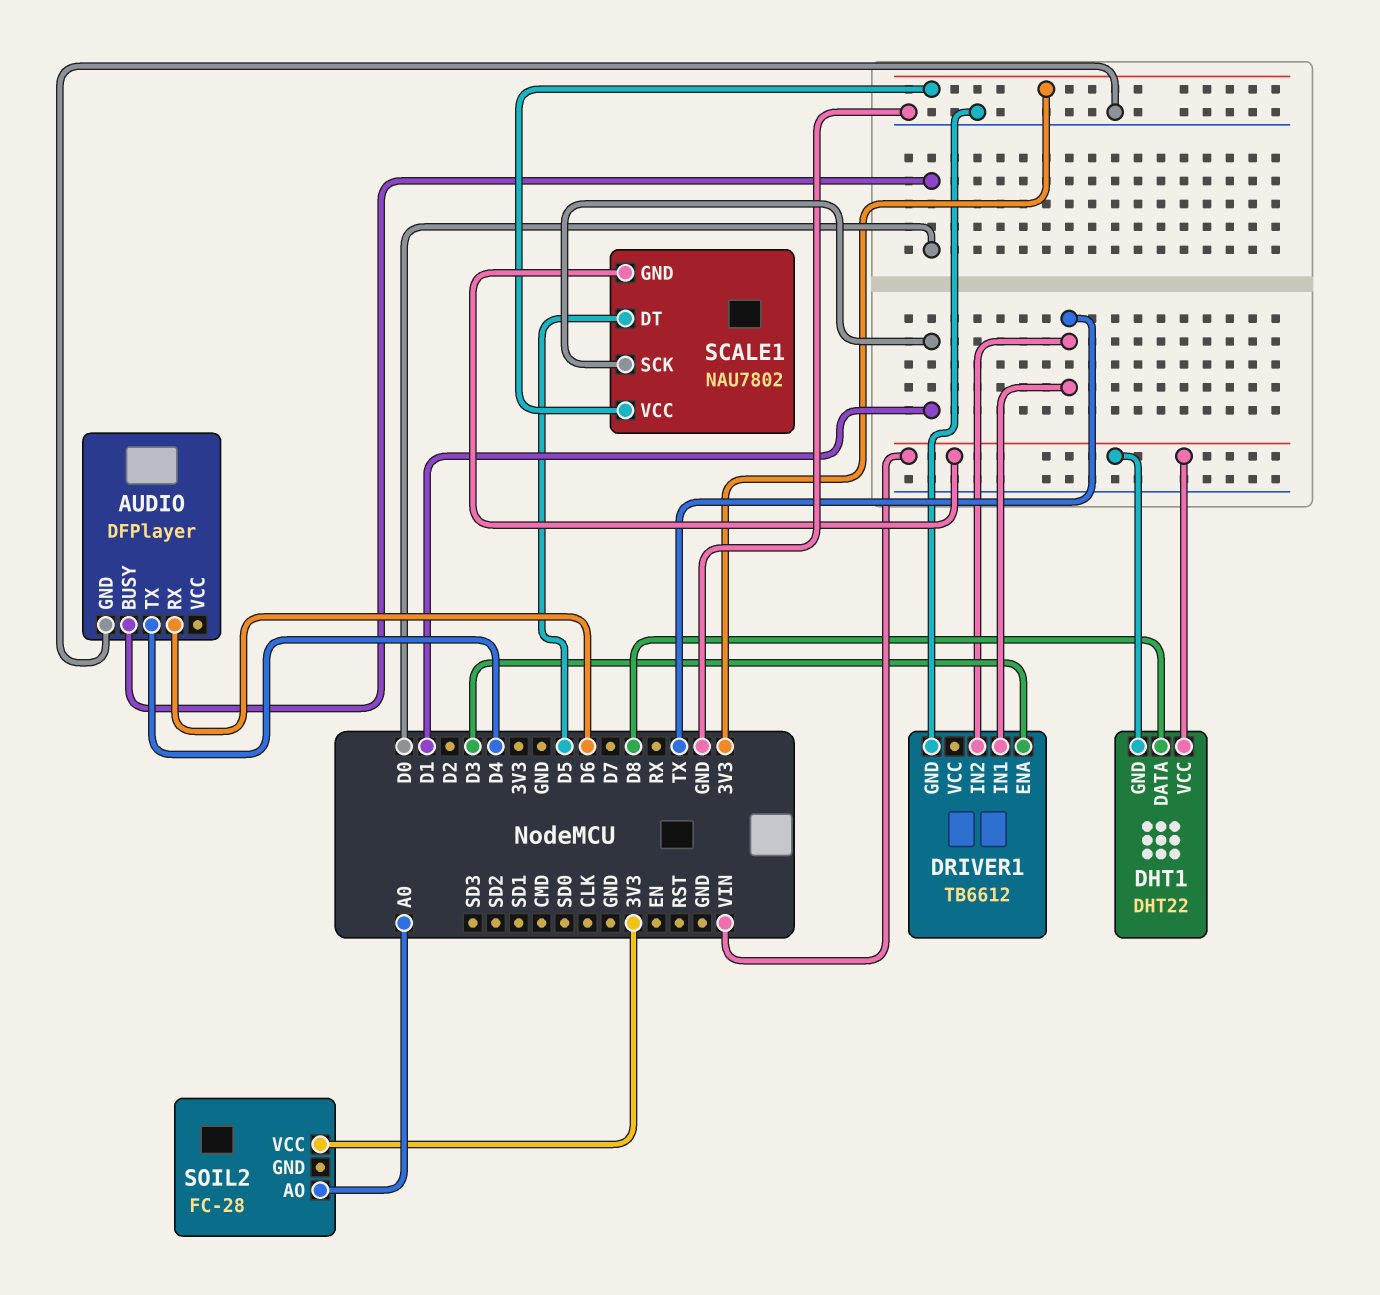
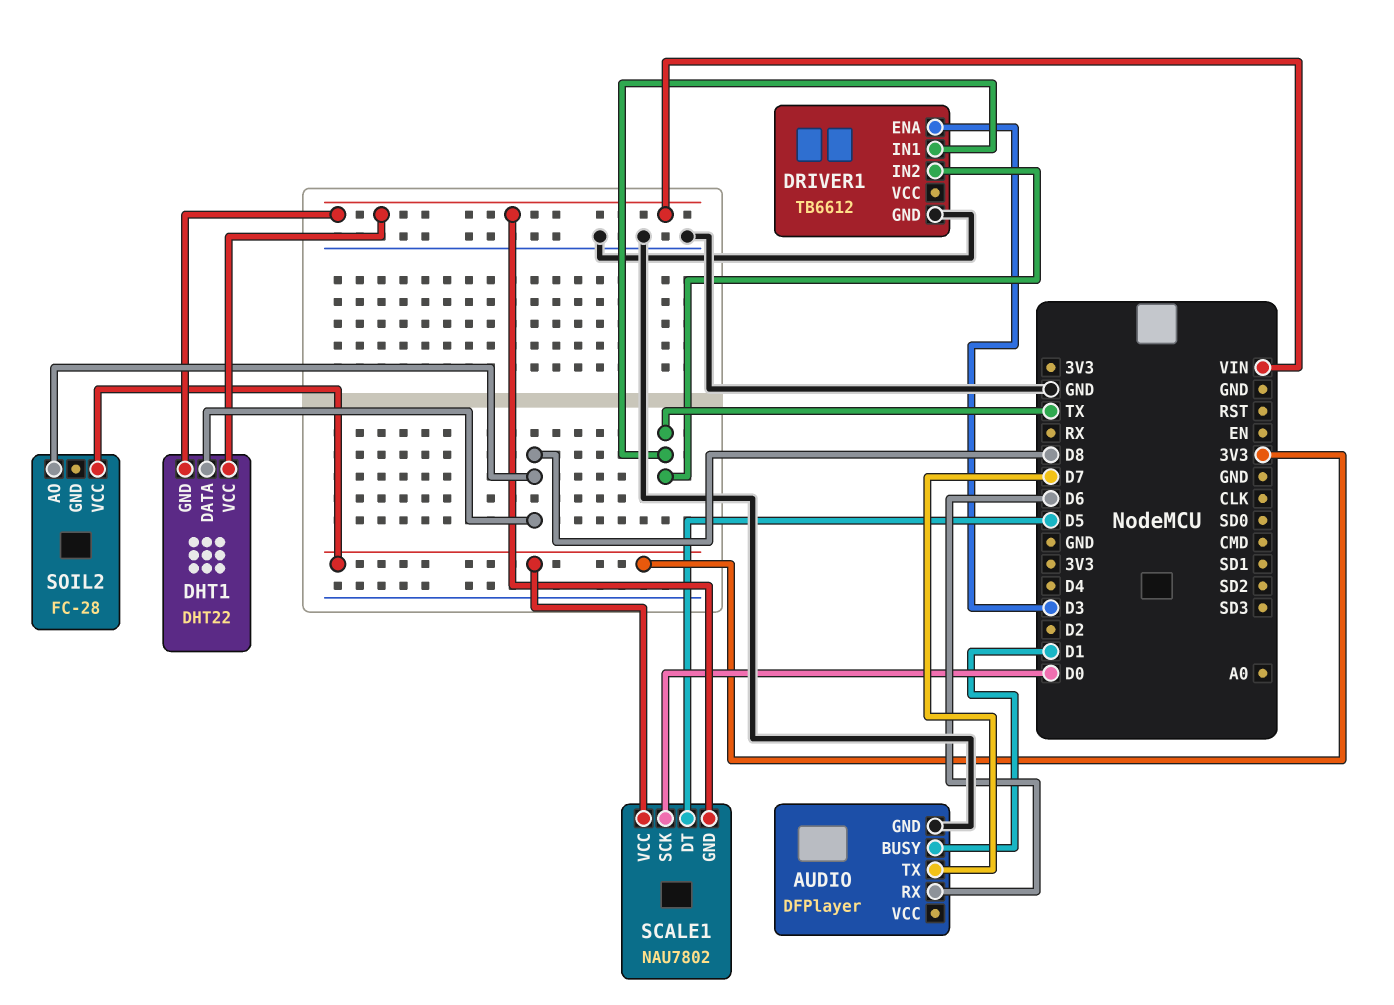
AUDIO pin BUSY: D0 -> D1
AUDIO pin TX: D4 -> D7
SCALE1 pin SCK: D1 -> D0
SOIL2 pin AO: A0 -> D8

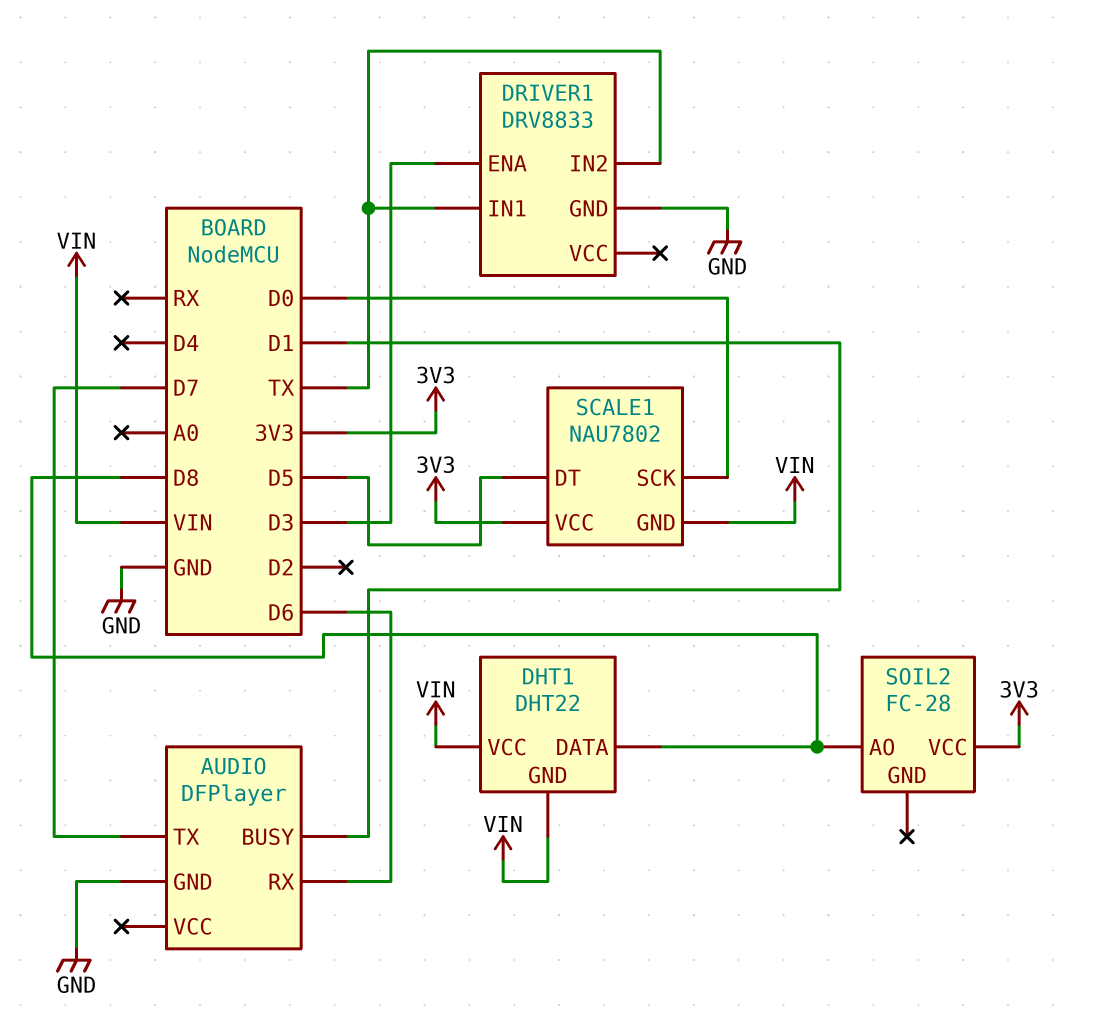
DRIVER1: TB6612 -> DRV8833

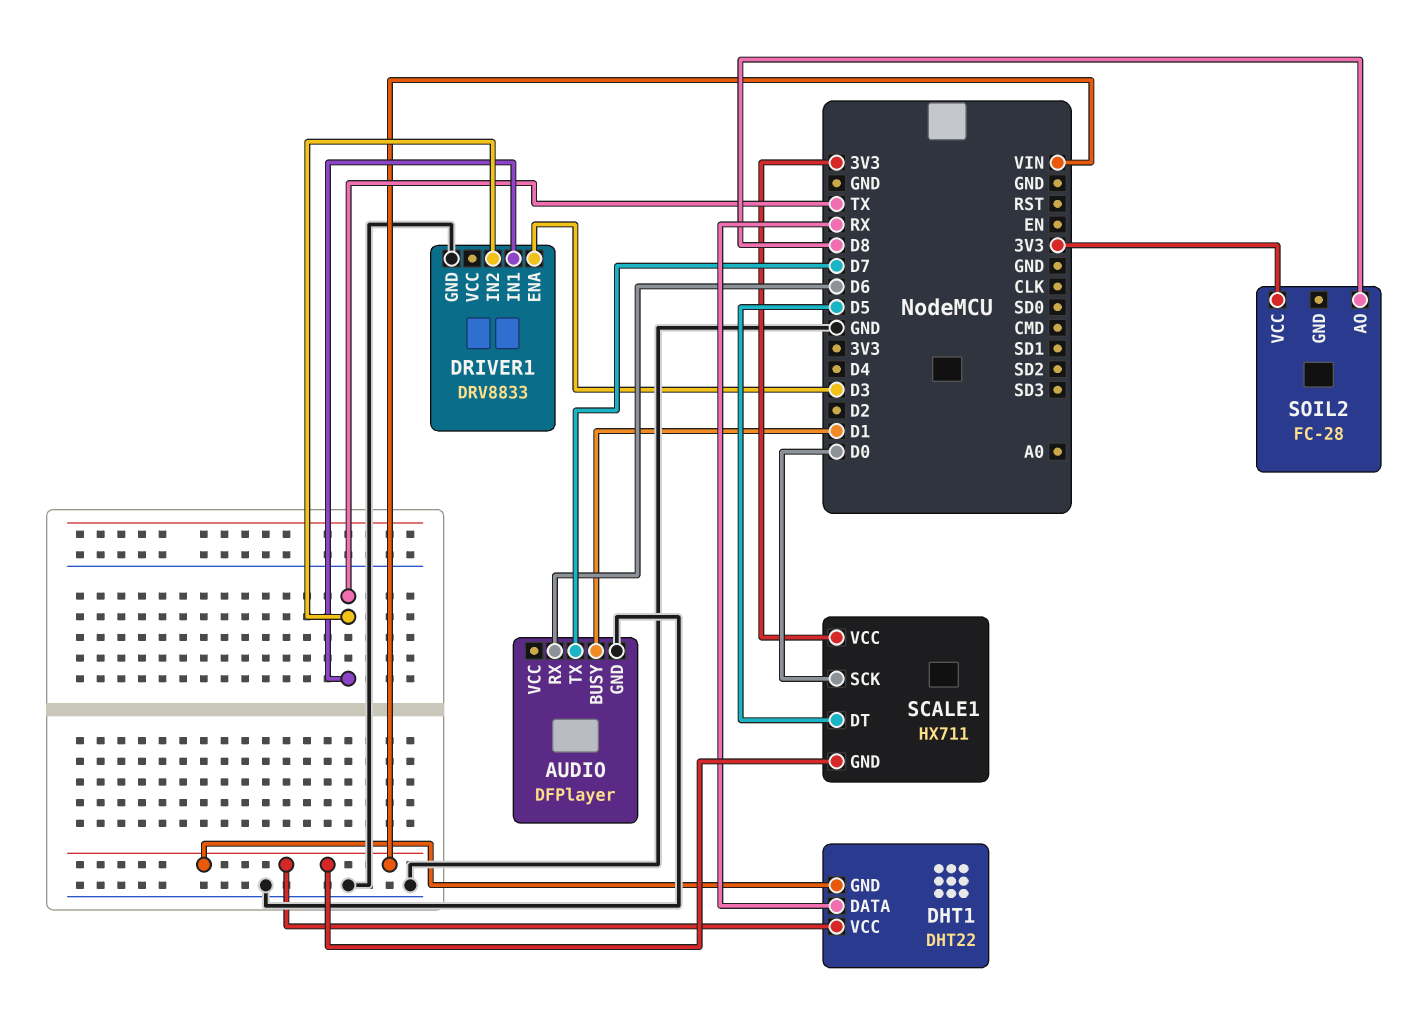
DHT1 pin DATA: D8 -> RX
SCALE1: NAU7802 -> HX711

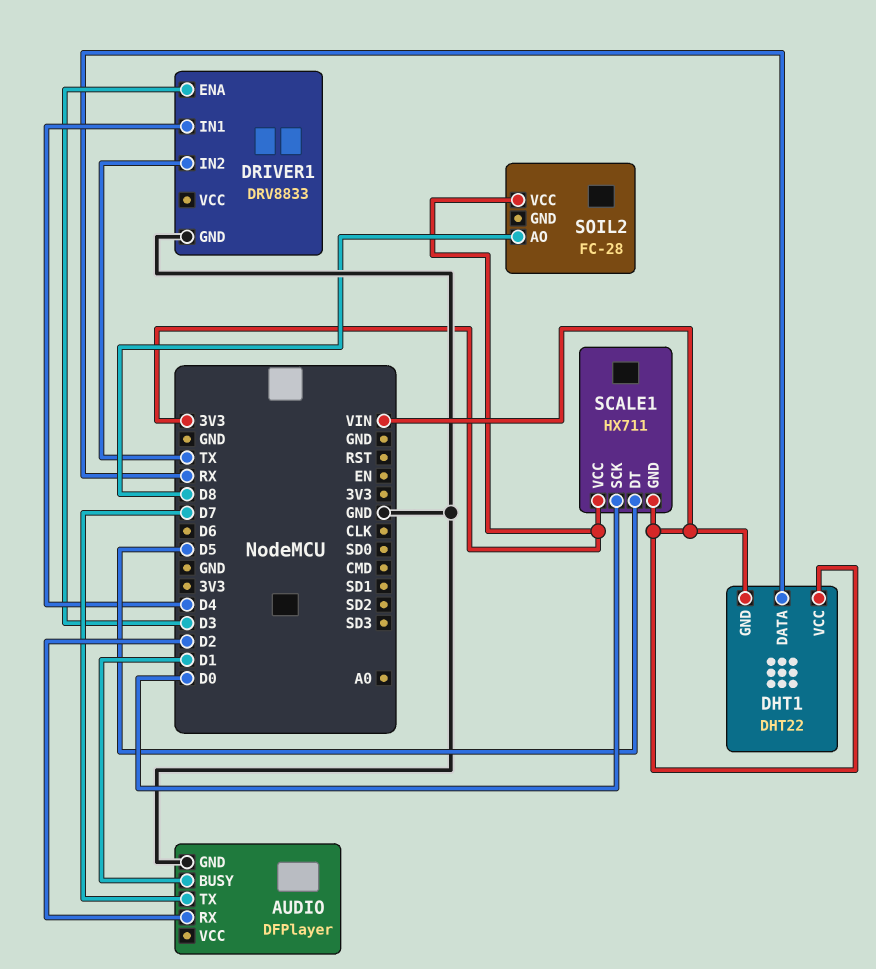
AUDIO pin RX: D6 -> D2
DRIVER1 pin IN1: TX -> D4

